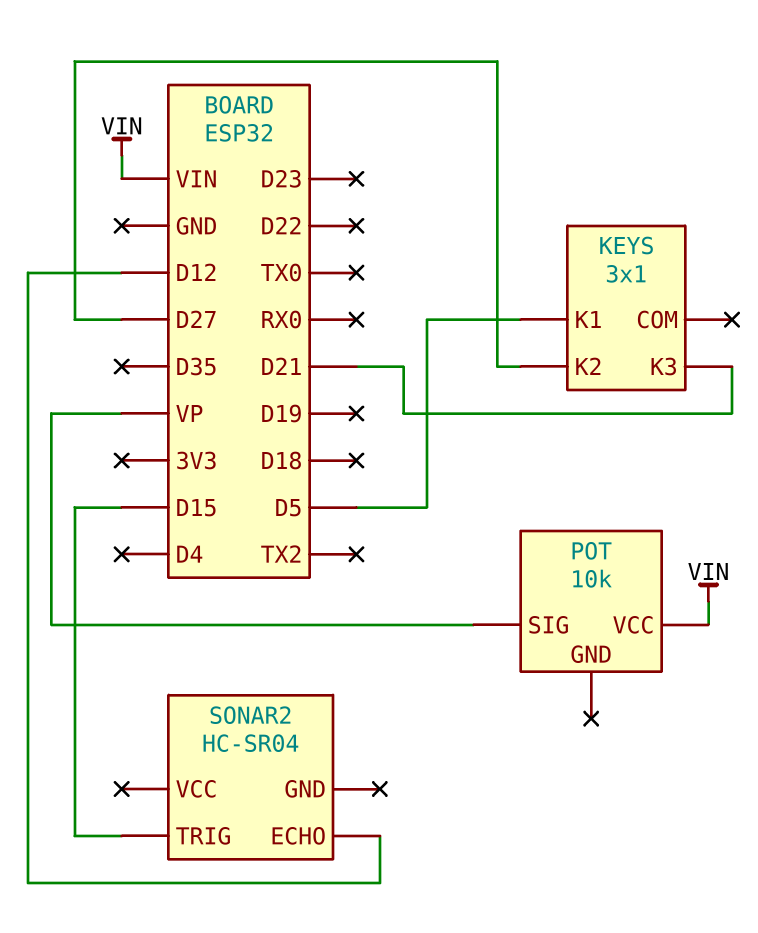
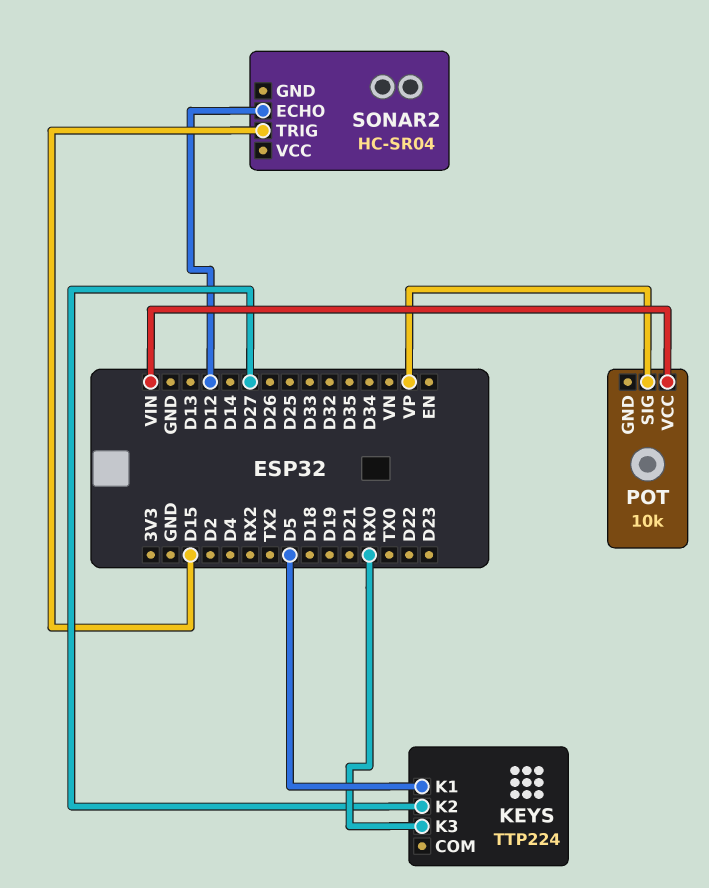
KEYS: 3x1 -> TTP224
KEYS pin K3: D21 -> RX0

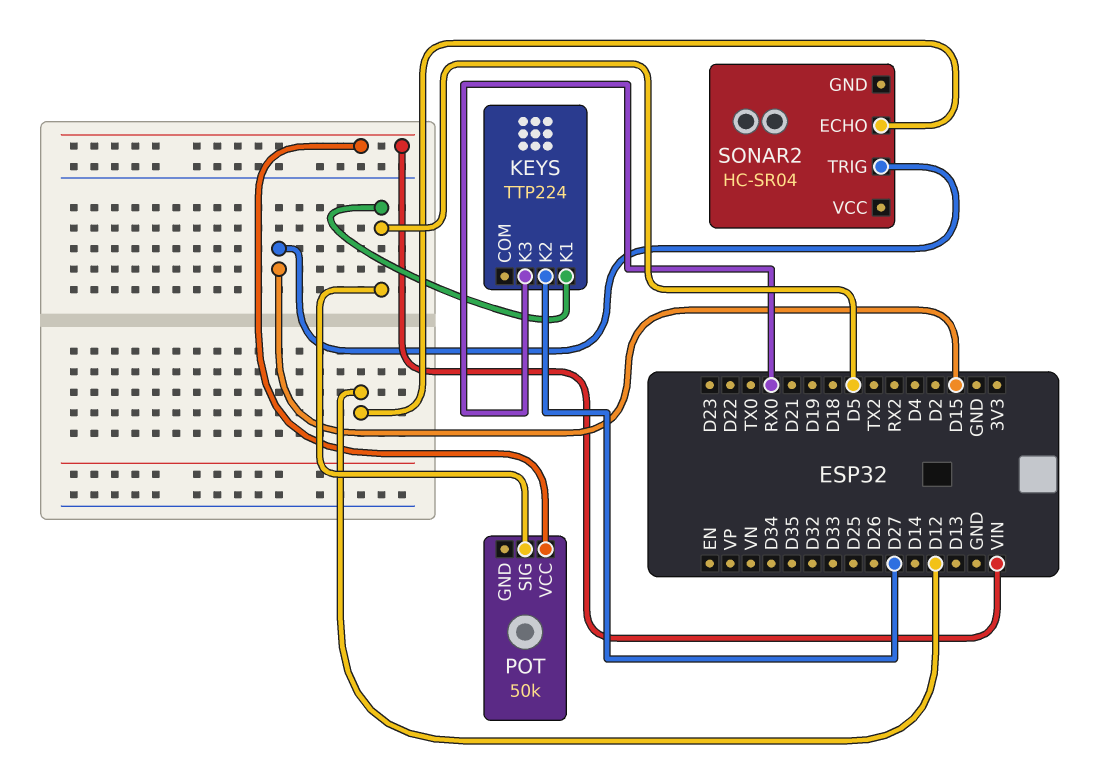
POT: 10k -> 50k
POT pin SIG: VP -> D5

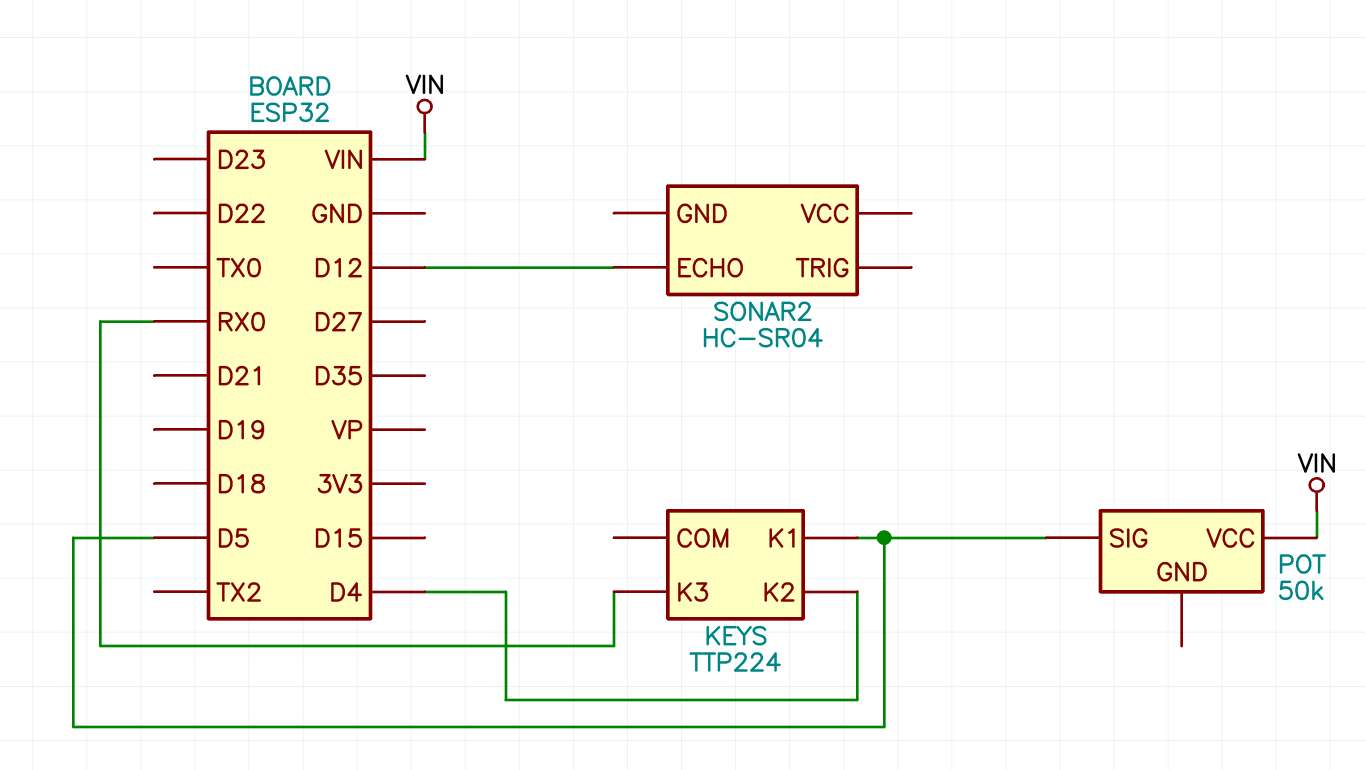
KEYS pin K2: D27 -> D4
SONAR2 pin TRIG: D15 -> none

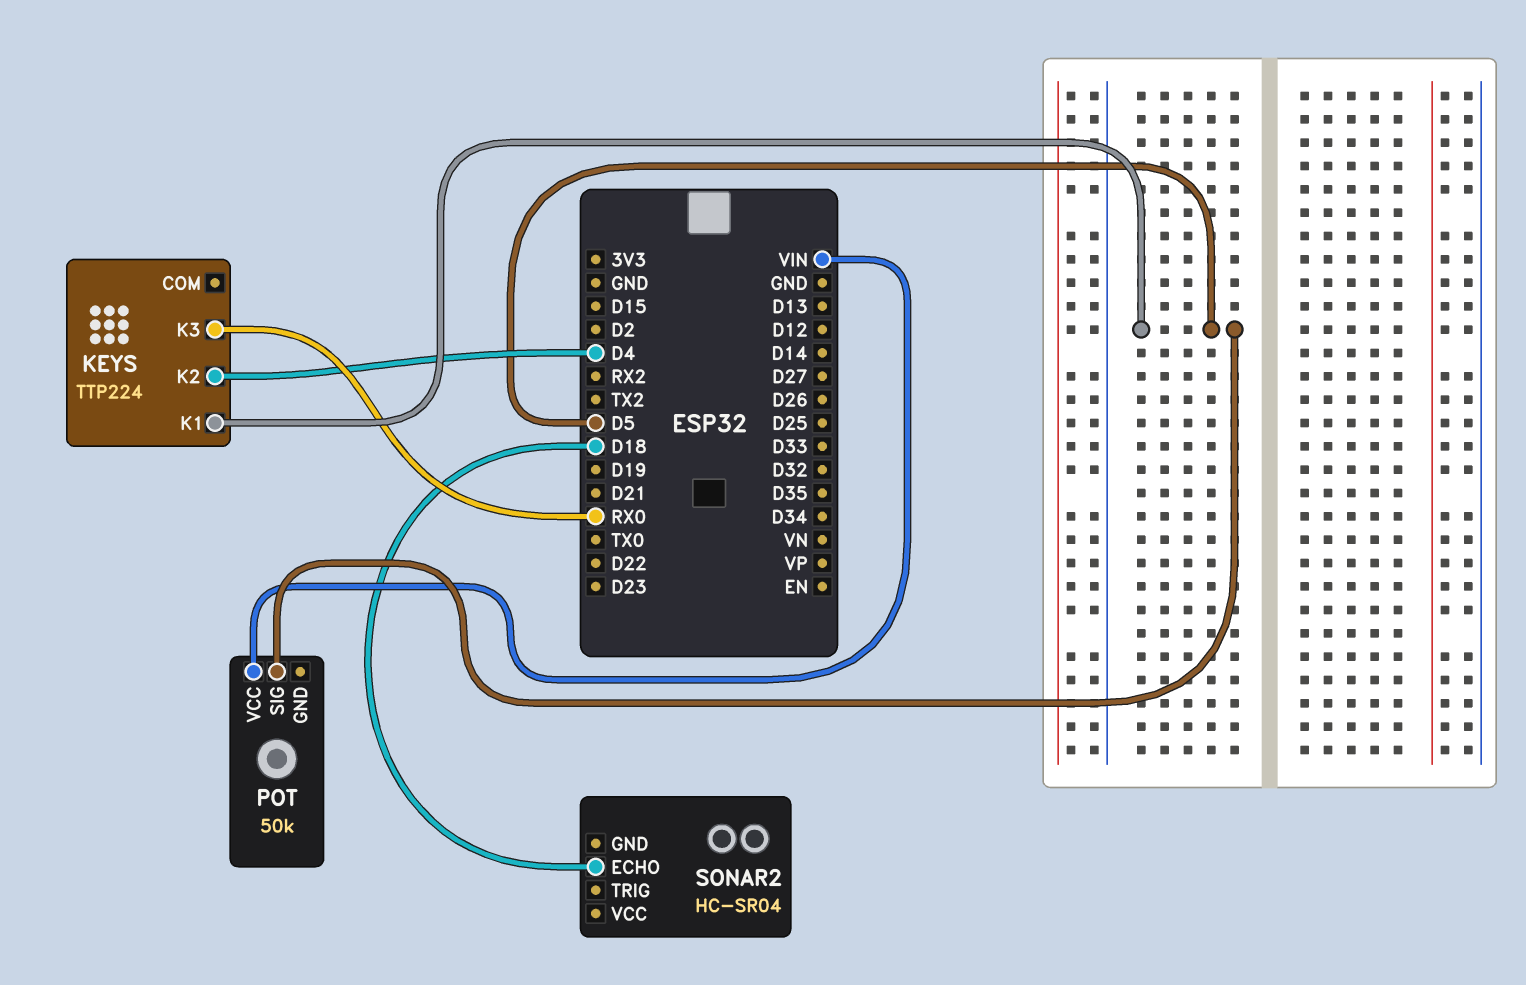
SONAR2 pin ECHO: D12 -> D18

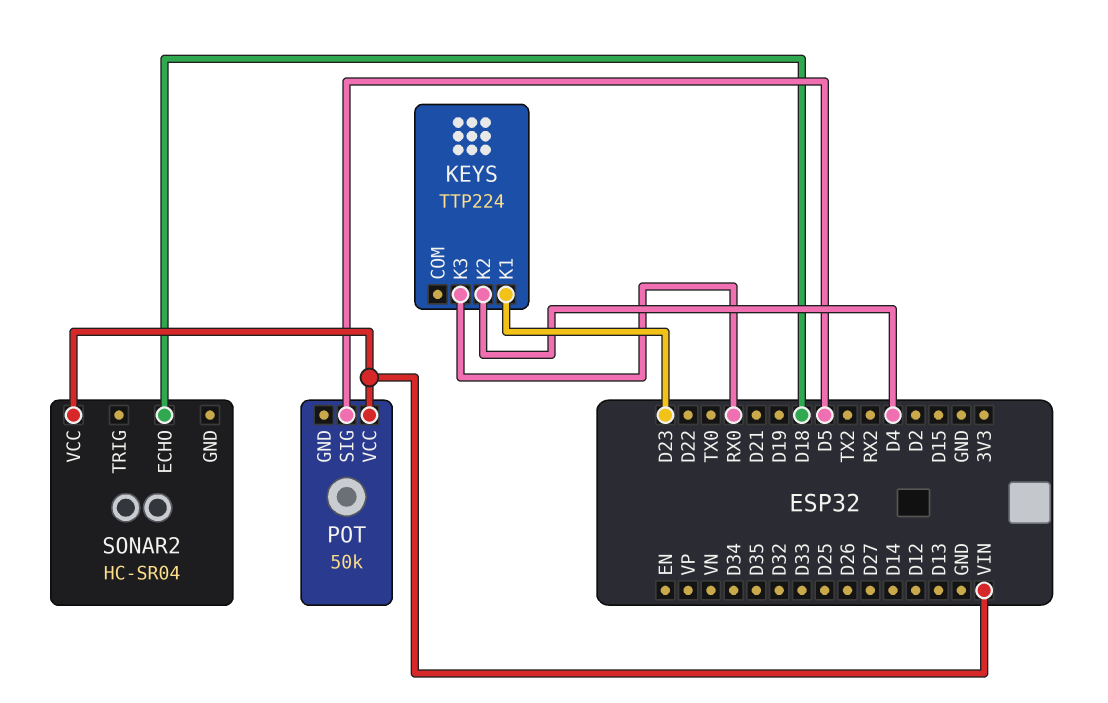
KEYS pin K1: D5 -> D23
SONAR2 pin VCC: none -> VIN

